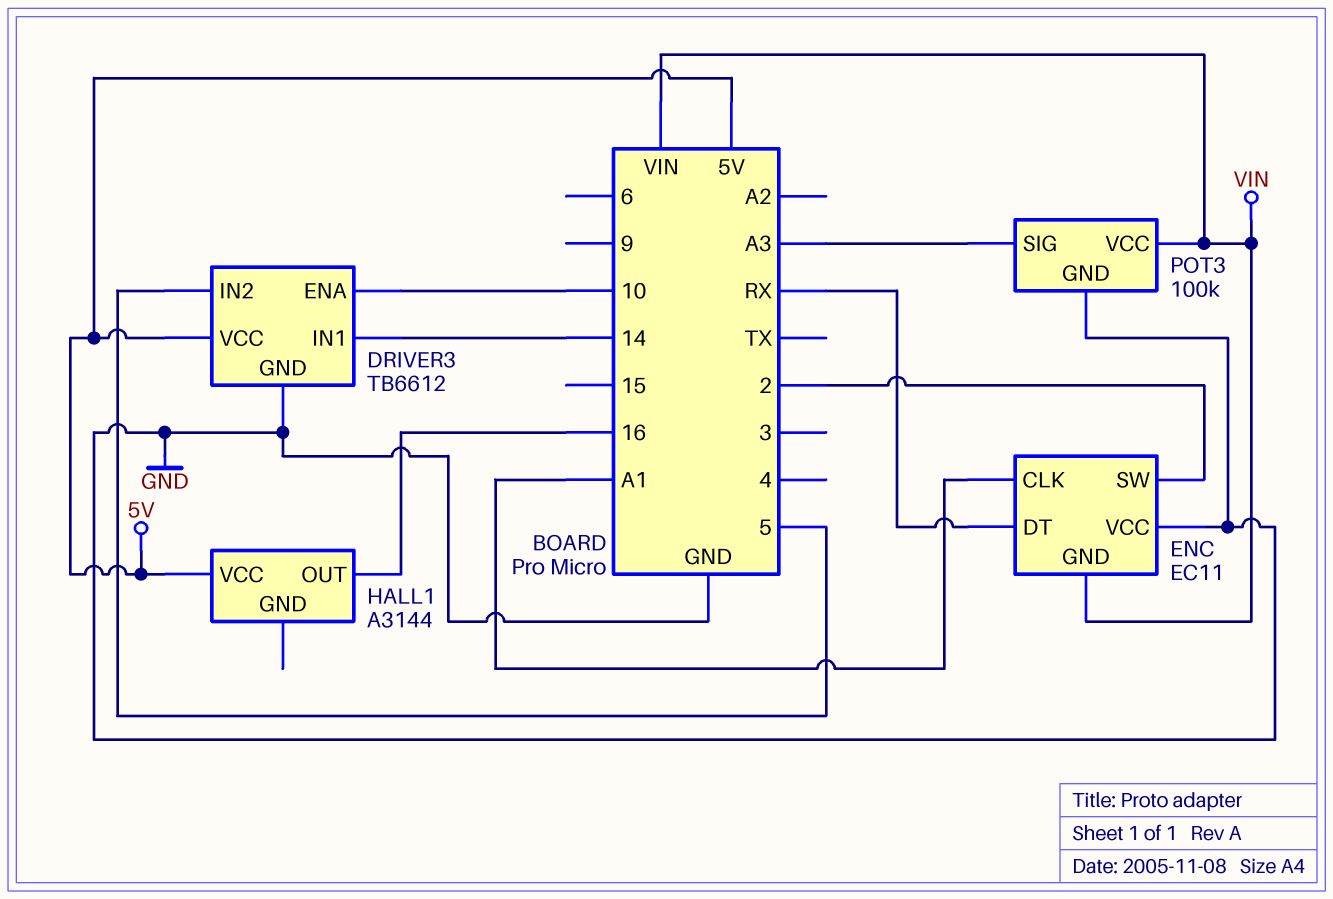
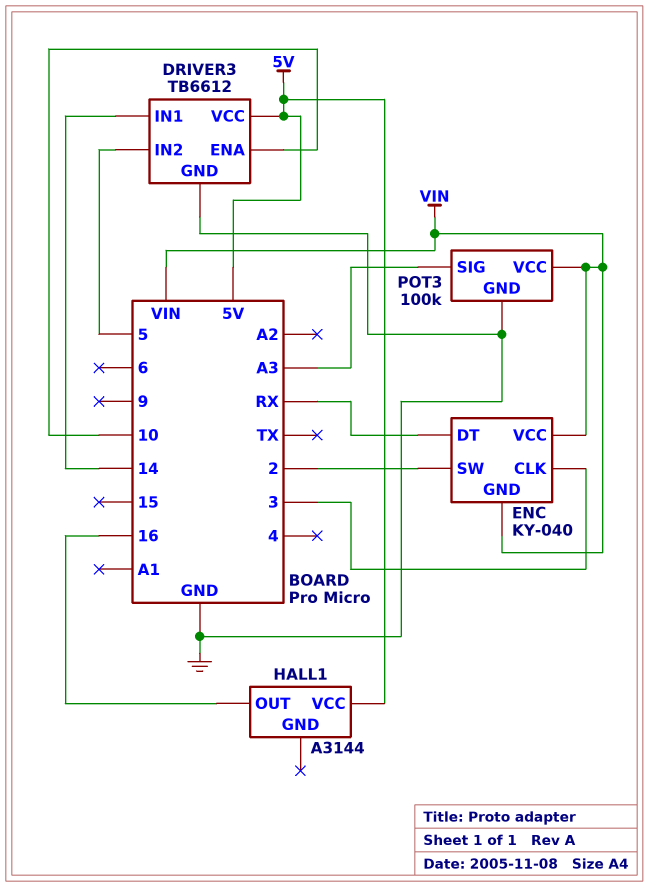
ENC: EC11 -> KY-040
ENC pin CLK: A1 -> 3
ENC pin VCC: GND -> VIN

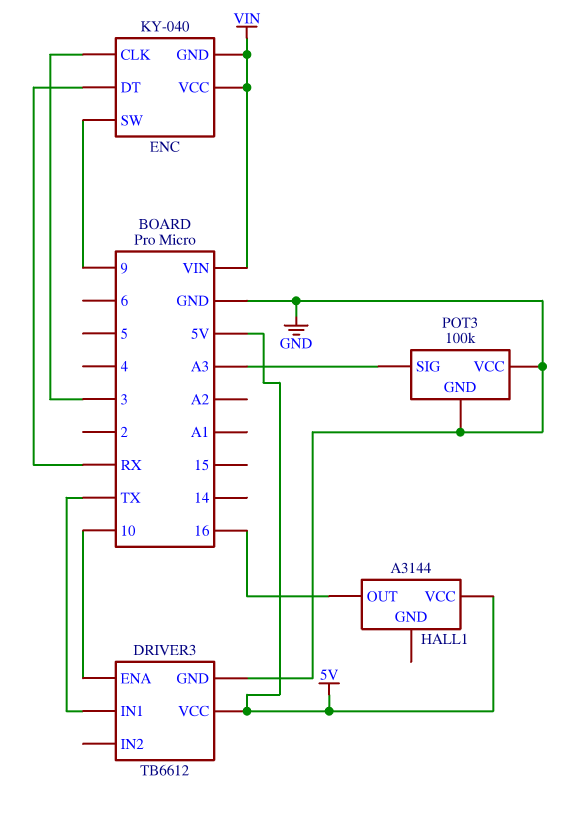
DRIVER3 pin IN1: 14 -> TX
DRIVER3 pin IN2: 5 -> none
ENC pin SW: 2 -> 9
POT3 pin VCC: VIN -> GND

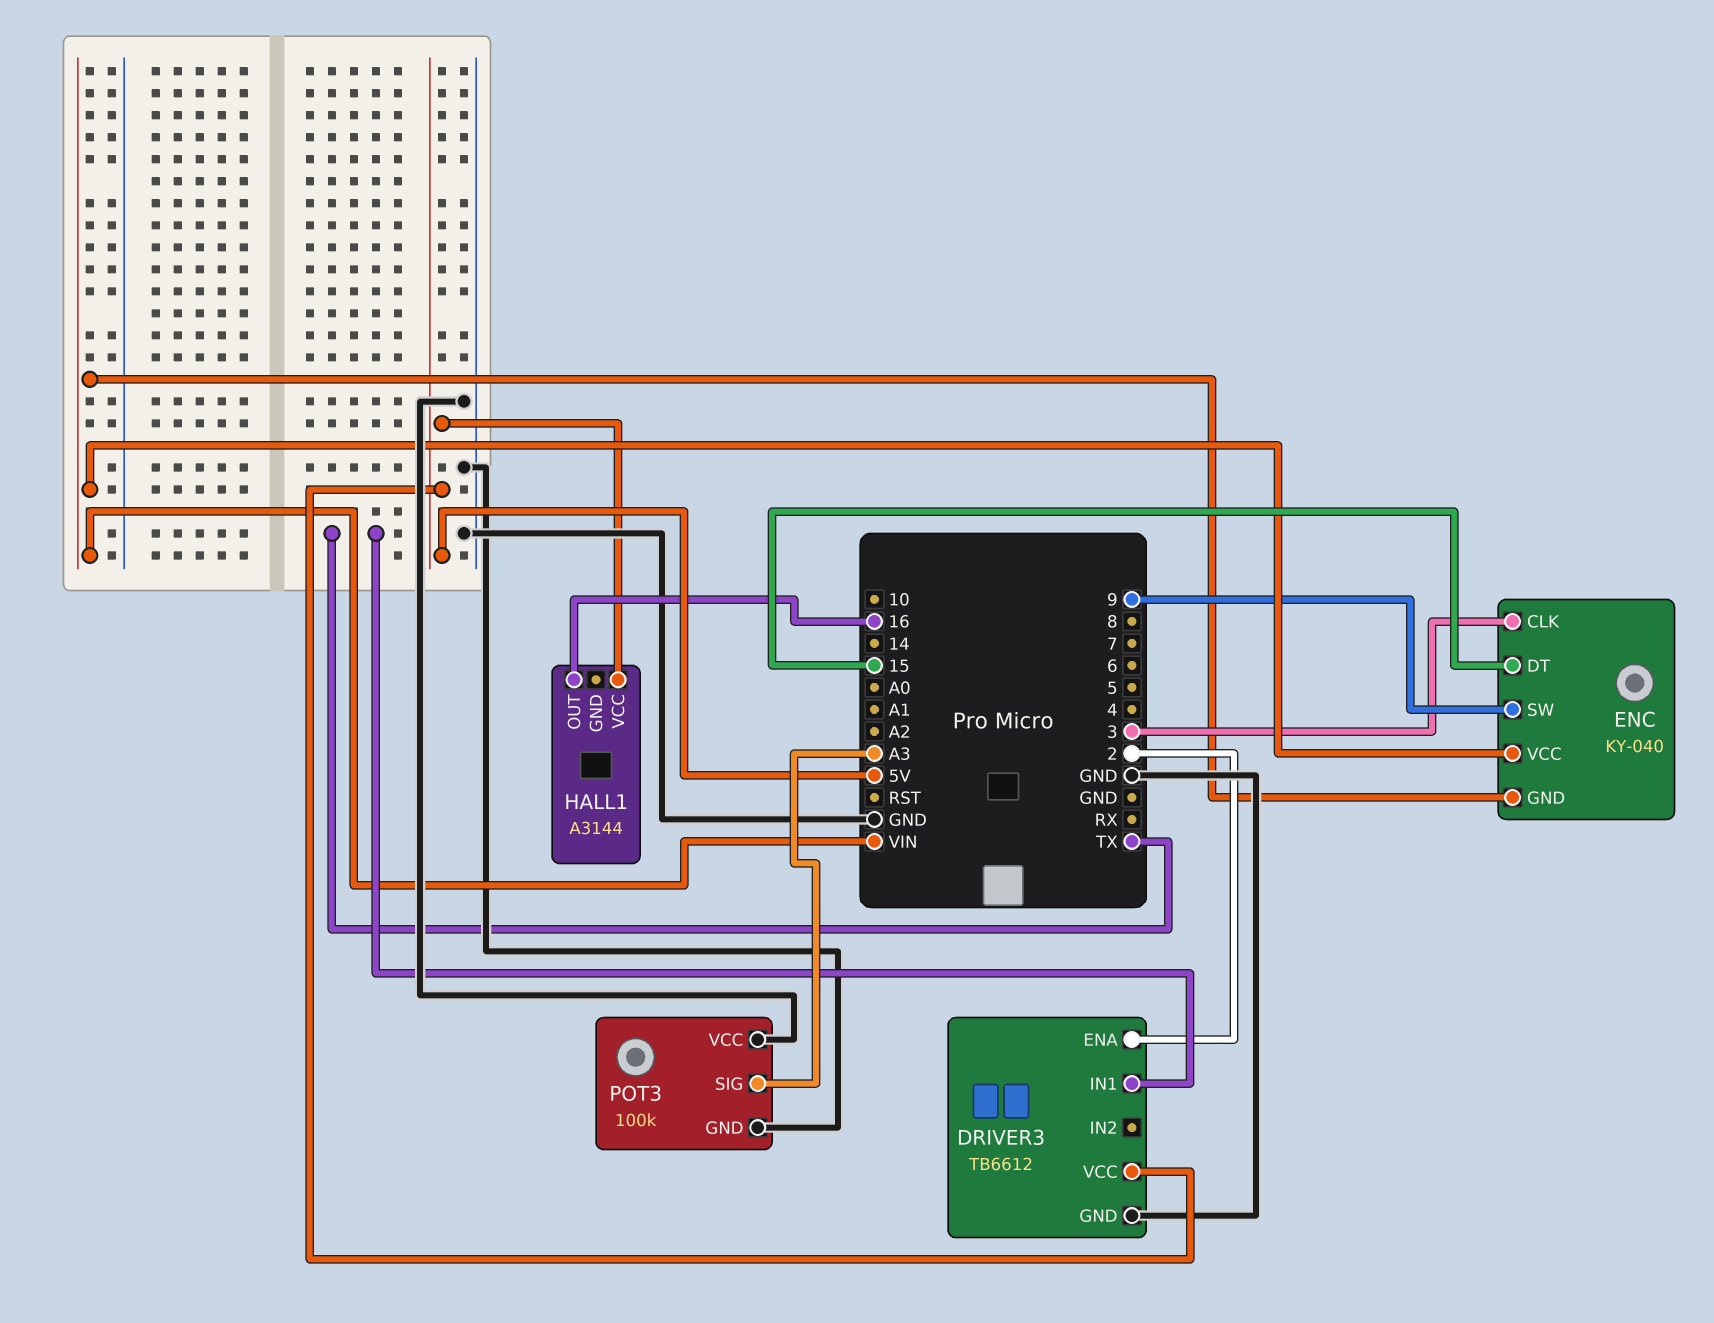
DRIVER3 pin ENA: 10 -> 2
ENC pin DT: RX -> 15

